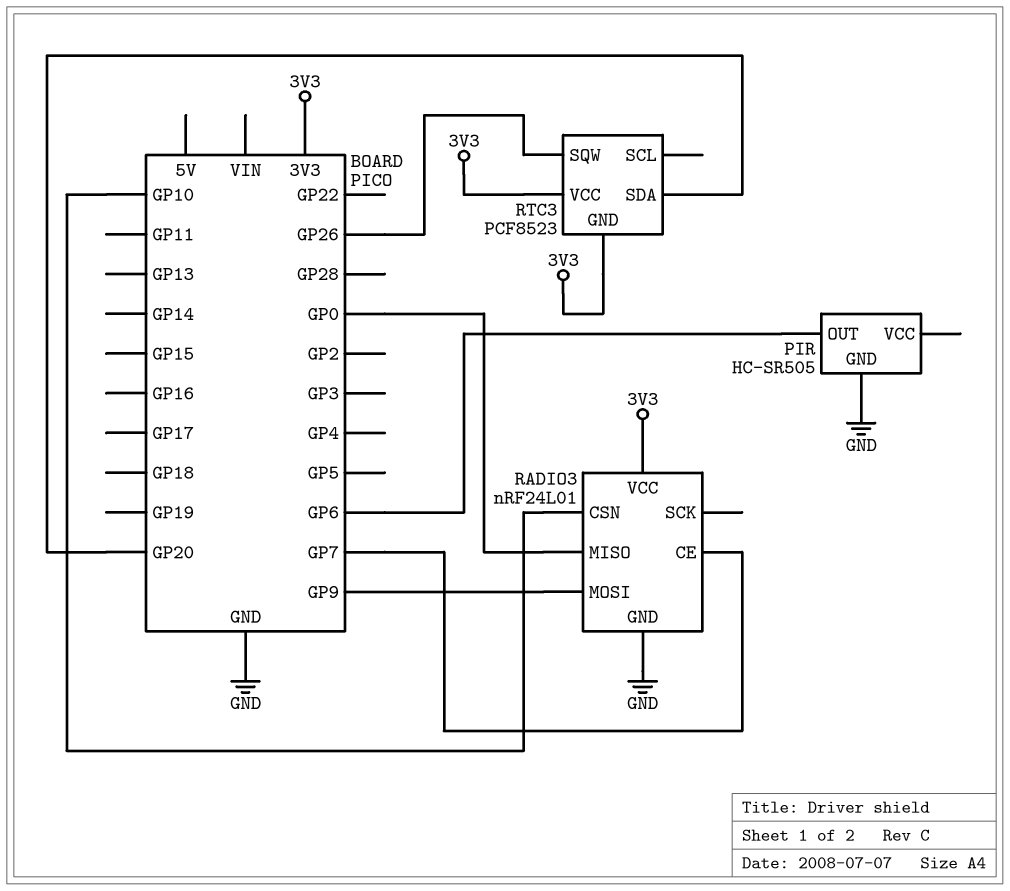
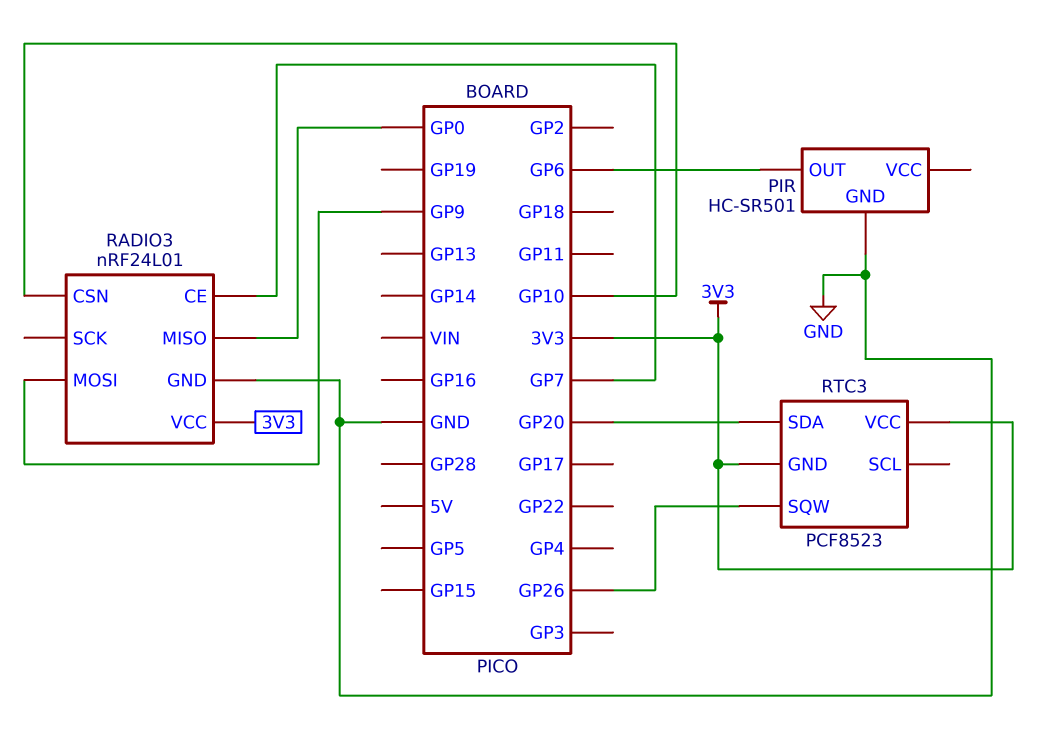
PIR: HC-SR505 -> HC-SR501

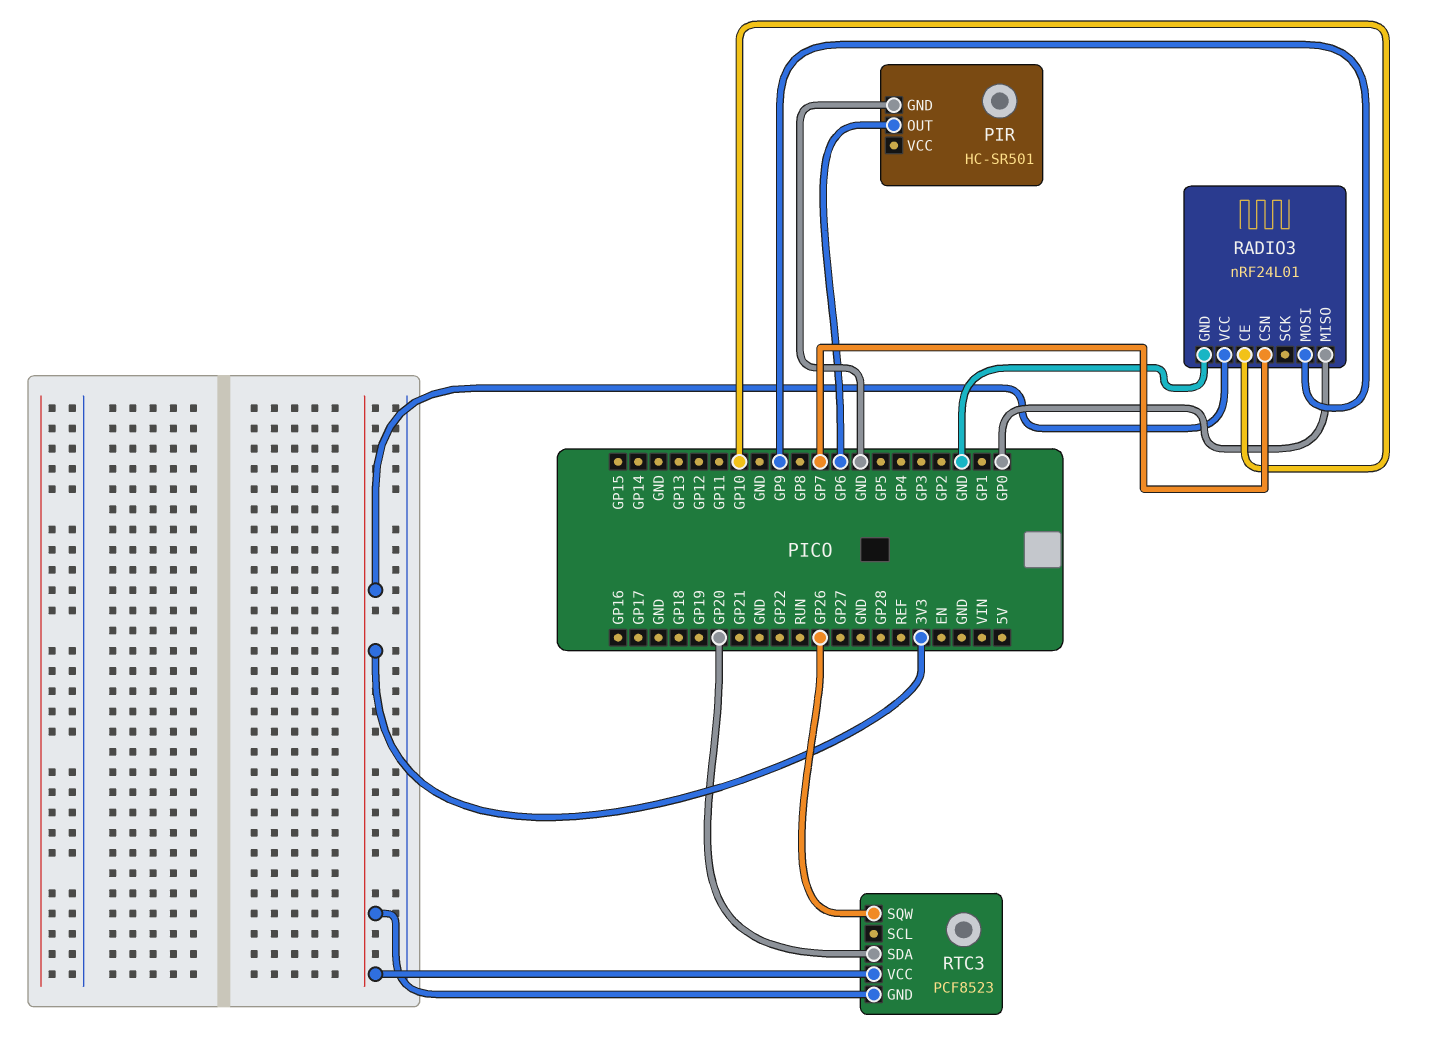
RADIO3 pin CE: GP7 -> GP10
RADIO3 pin CSN: GP10 -> GP7

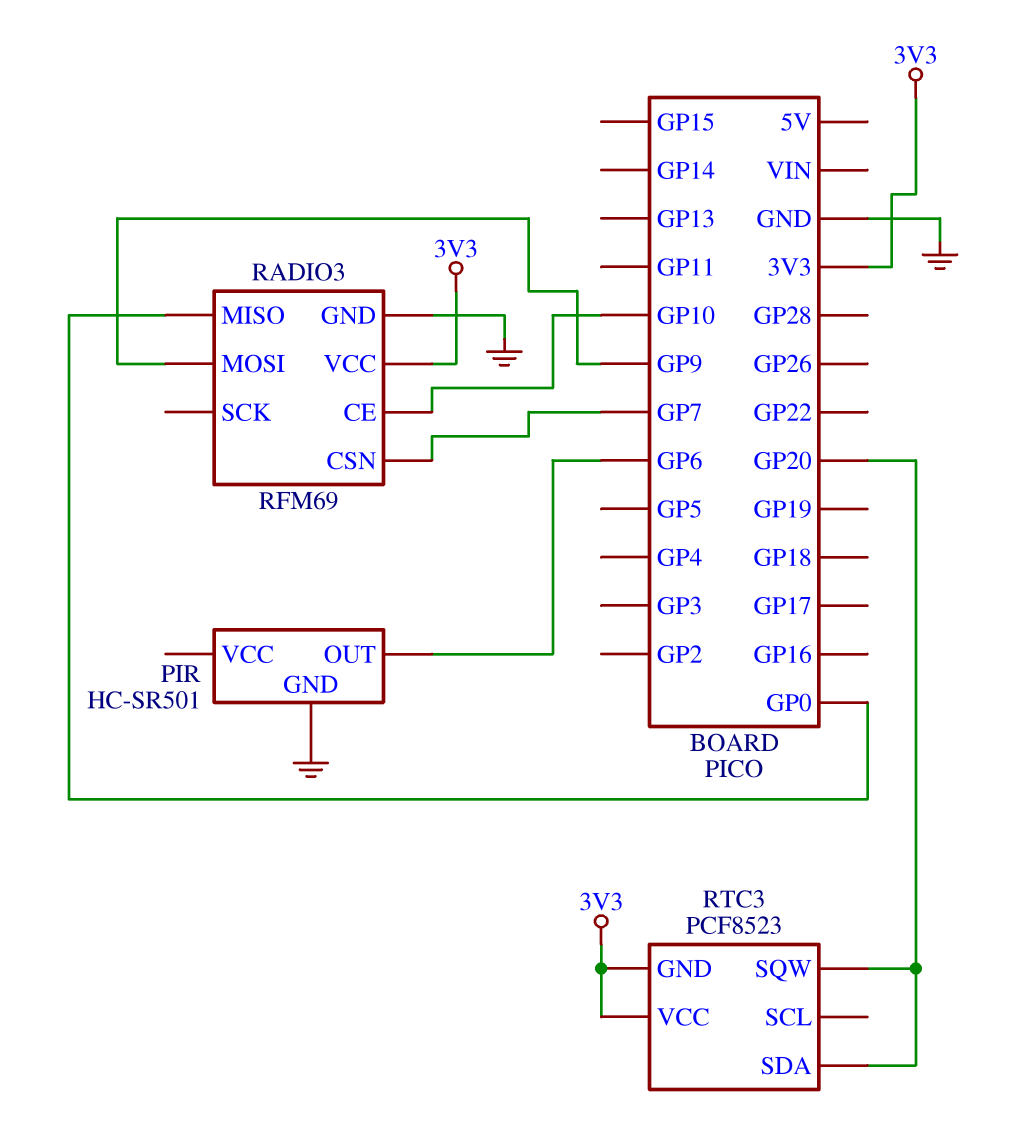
RADIO3: nRF24L01 -> RFM69
RTC3 pin SQW: GP26 -> GP20

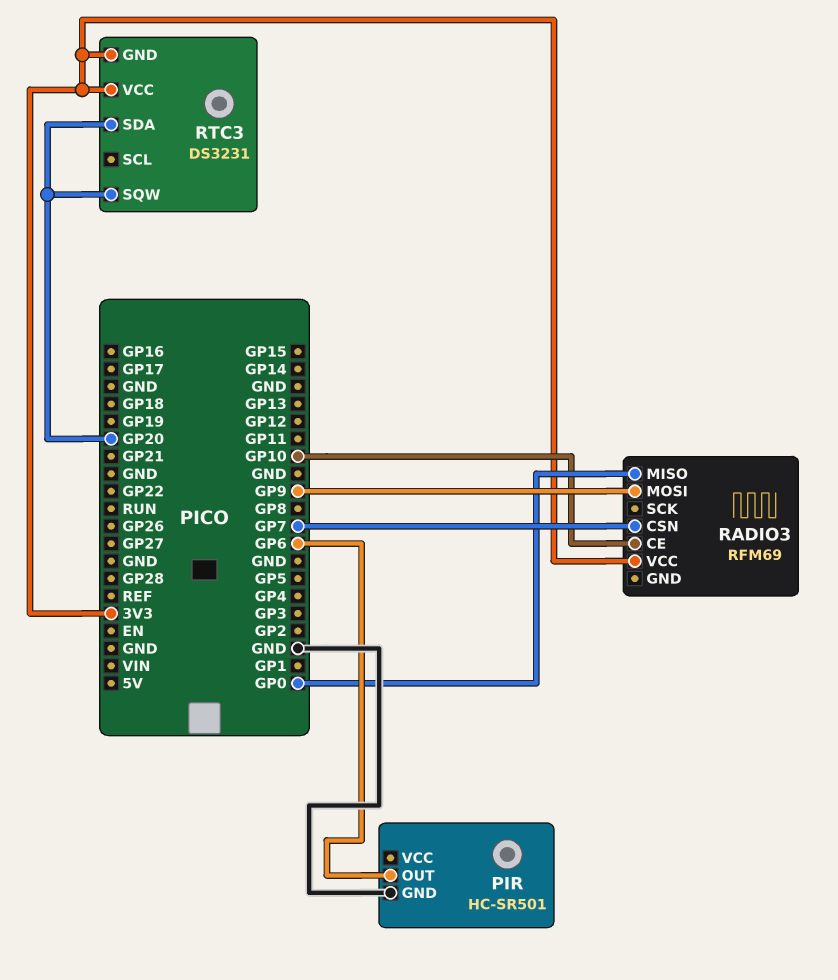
RADIO3 pin GND: GND -> none
RTC3: PCF8523 -> DS3231

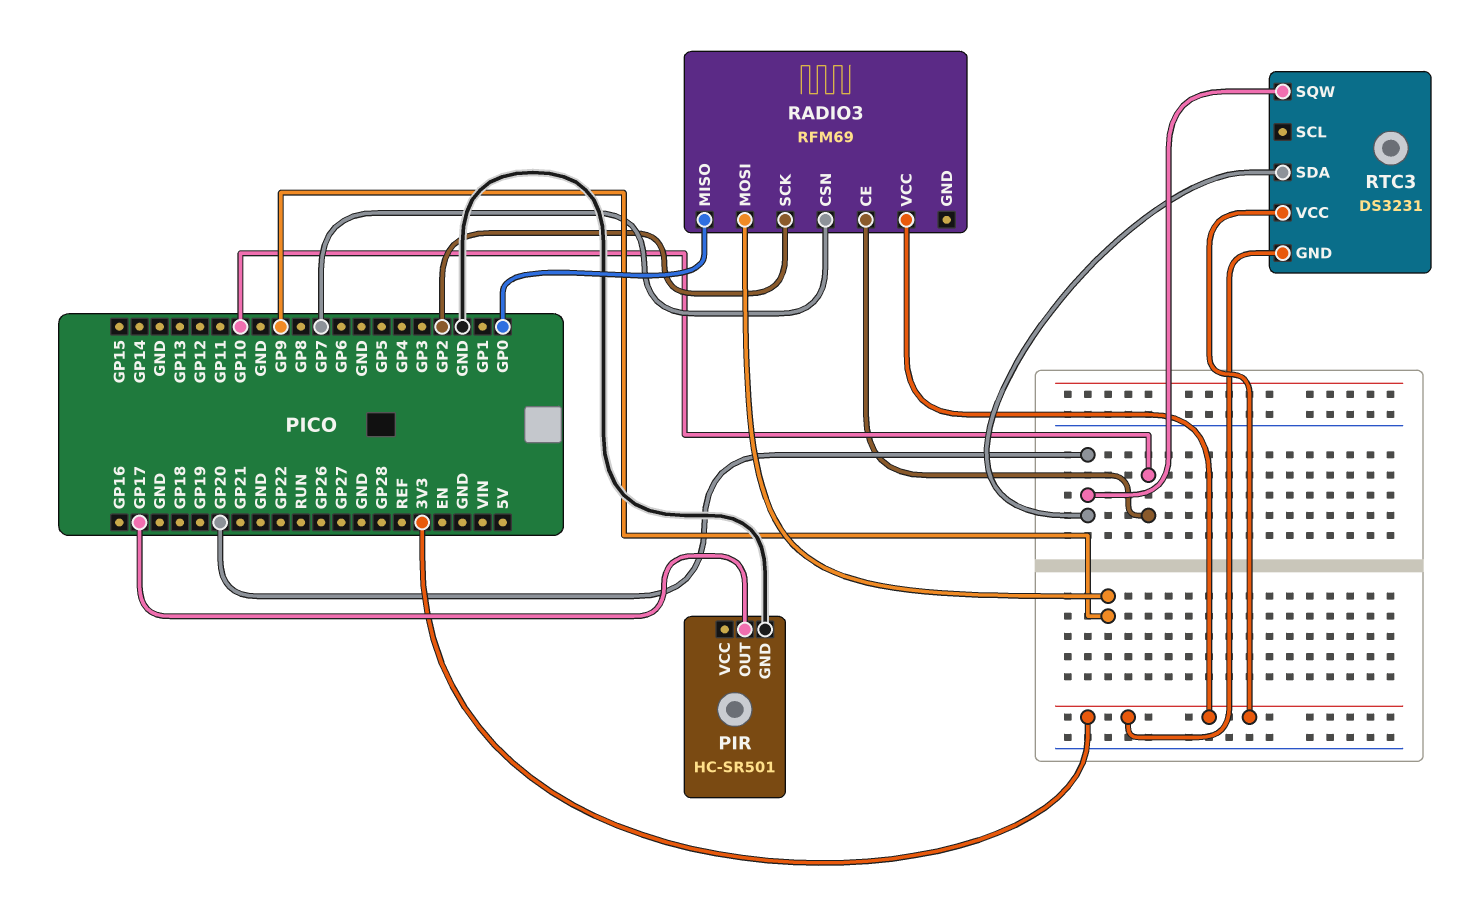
PIR pin OUT: GP6 -> GP17
RADIO3 pin SCK: none -> GP2

